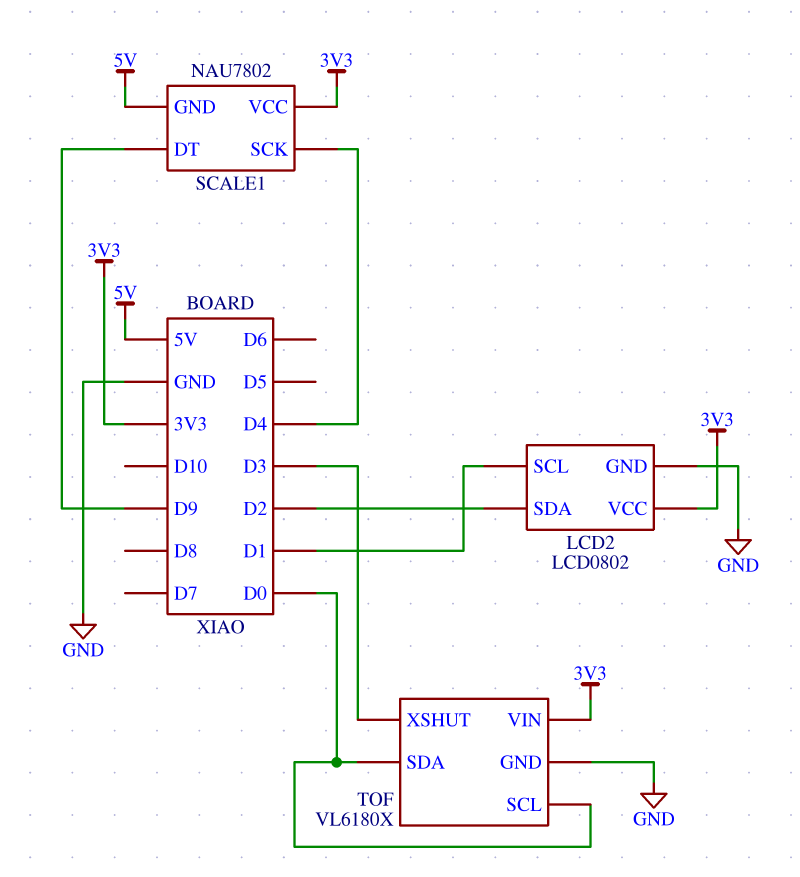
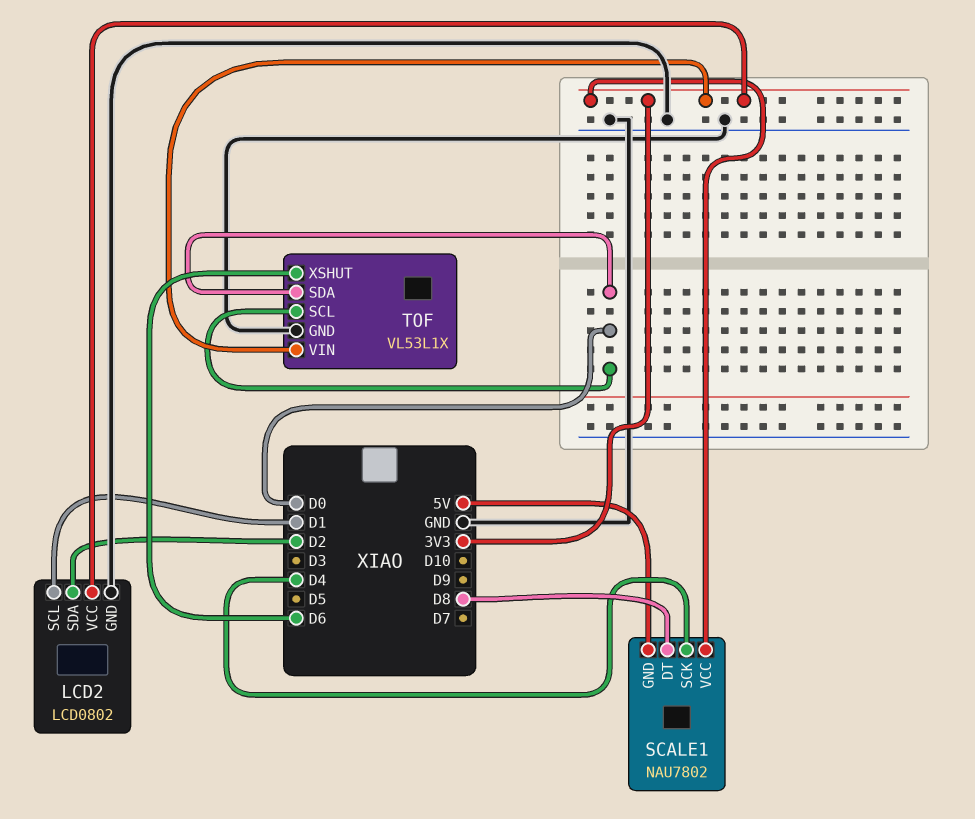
SCALE1 pin DT: D9 -> D8
TOF: VL6180X -> VL53L1X
TOF pin XSHUT: D3 -> D6

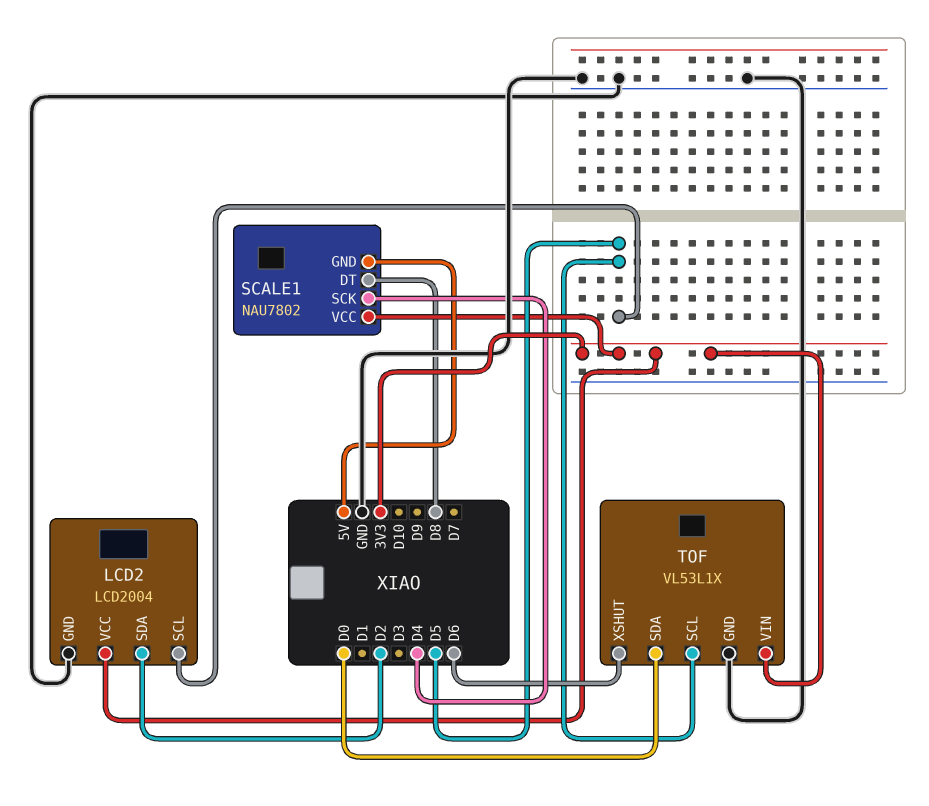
LCD2: LCD0802 -> LCD2004
LCD2 pin SCL: D1 -> D5
TOF pin SCL: D0 -> D5

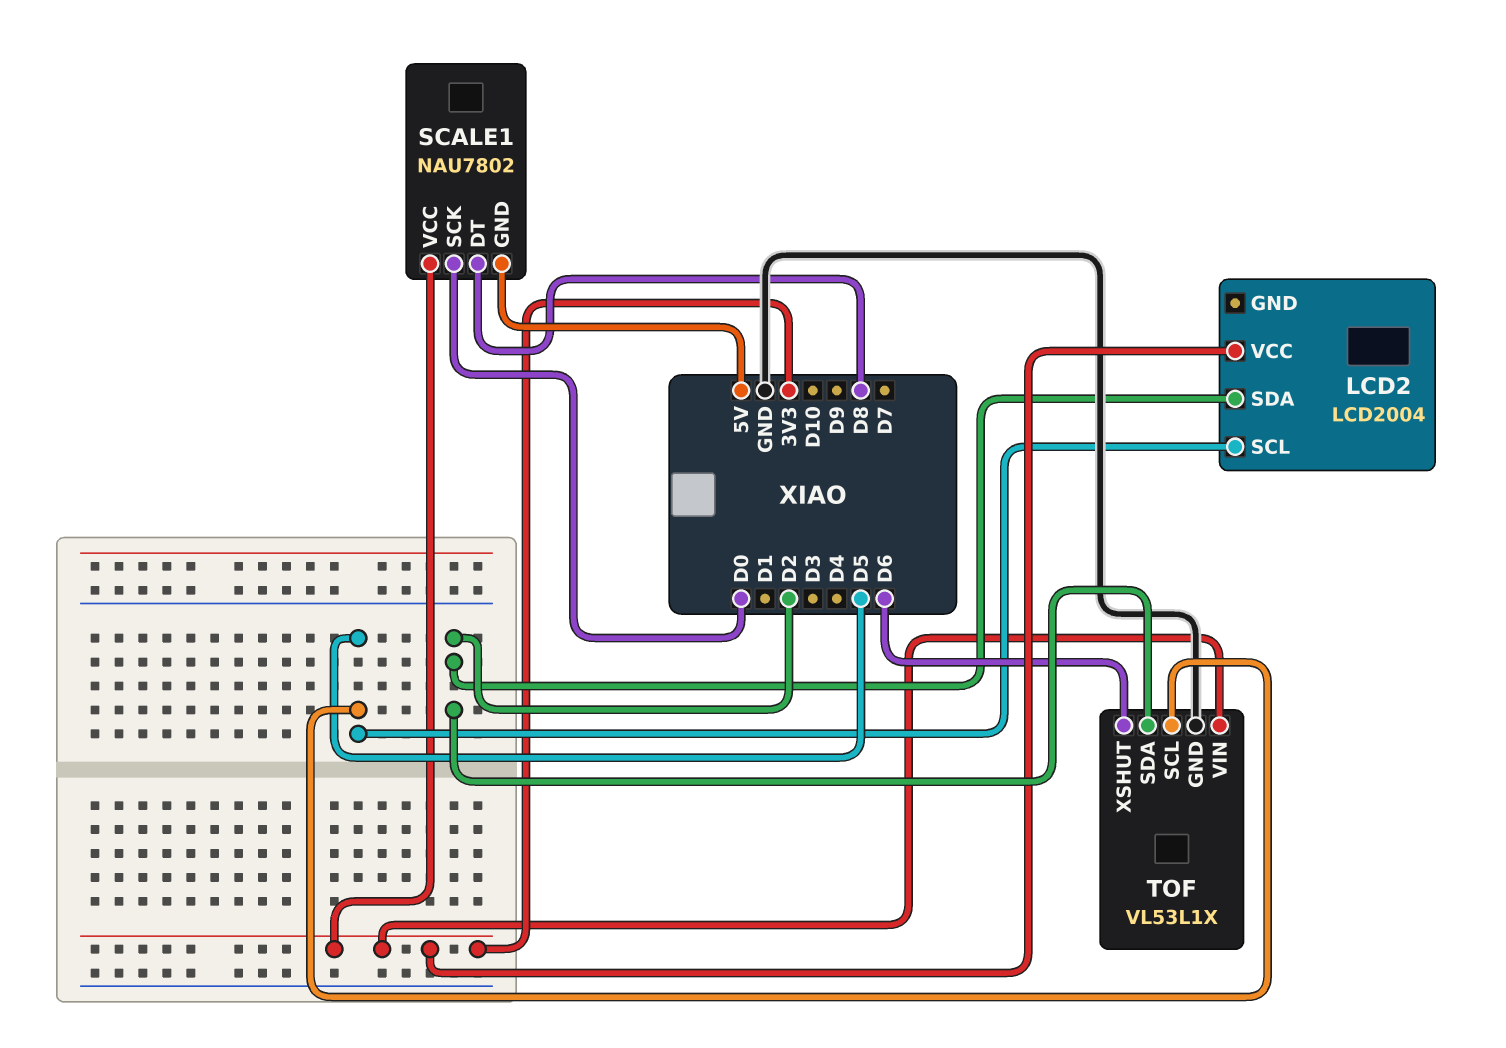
LCD2 pin GND: GND -> none
SCALE1 pin SCK: D4 -> D0
TOF pin SDA: D0 -> D2

